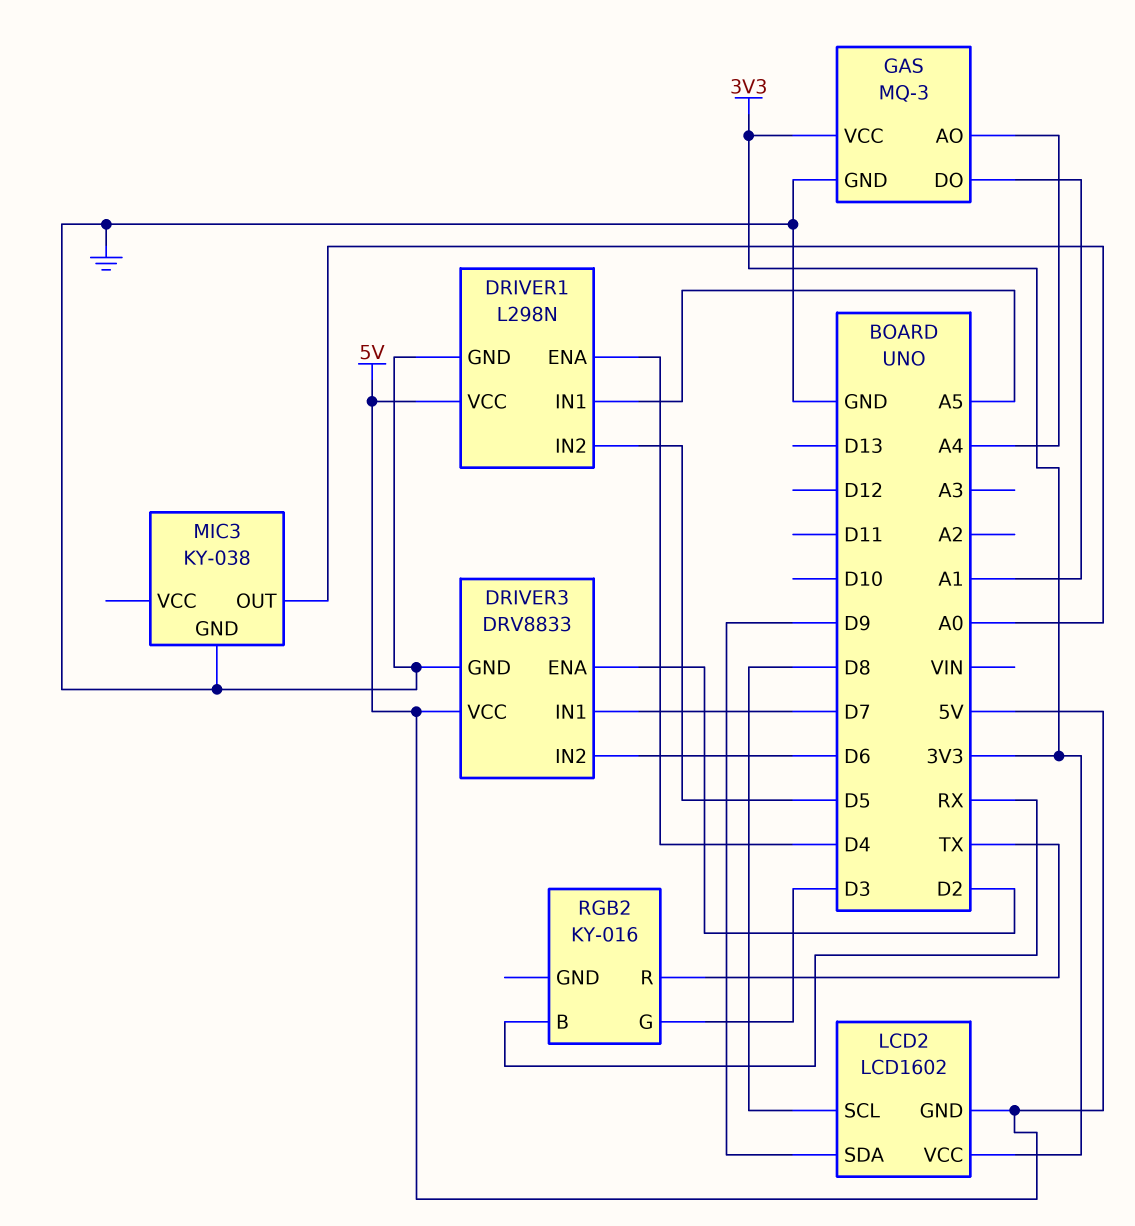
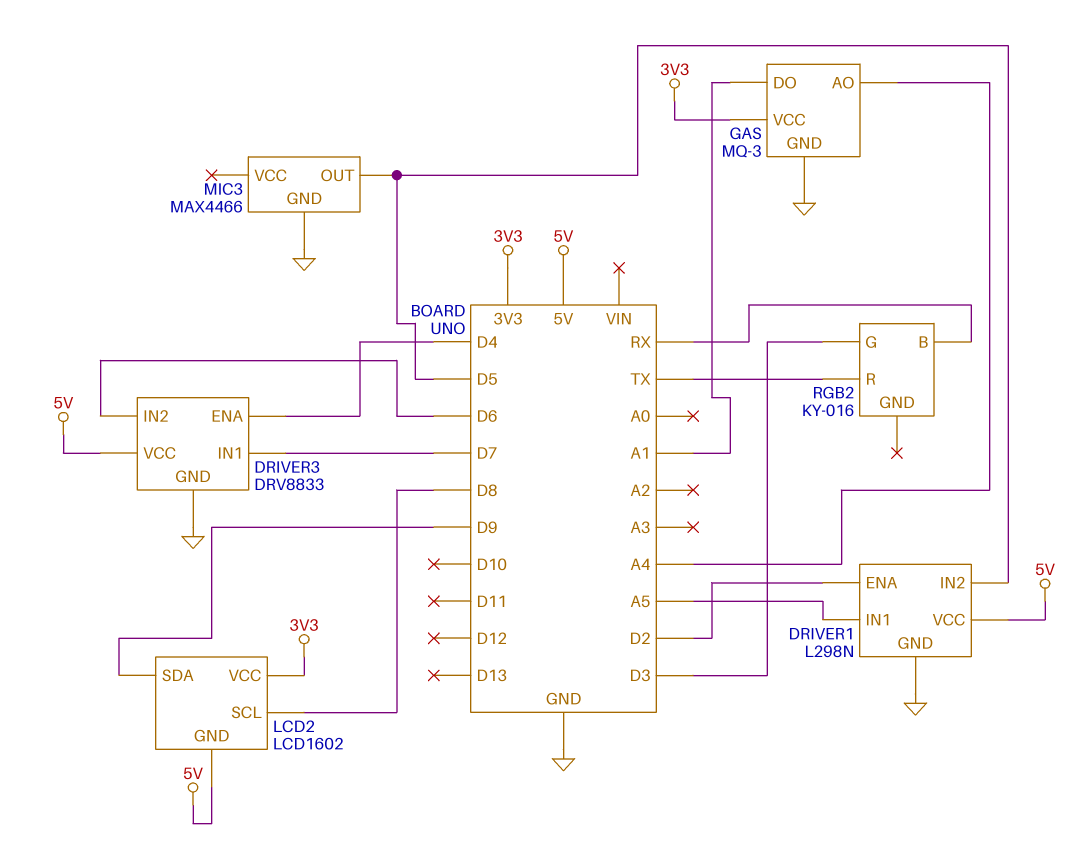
DRIVER1 pin ENA: D4 -> D2
DRIVER3 pin ENA: D2 -> D4
MIC3: KY-038 -> MAX4466
MIC3 pin OUT: A0 -> D5

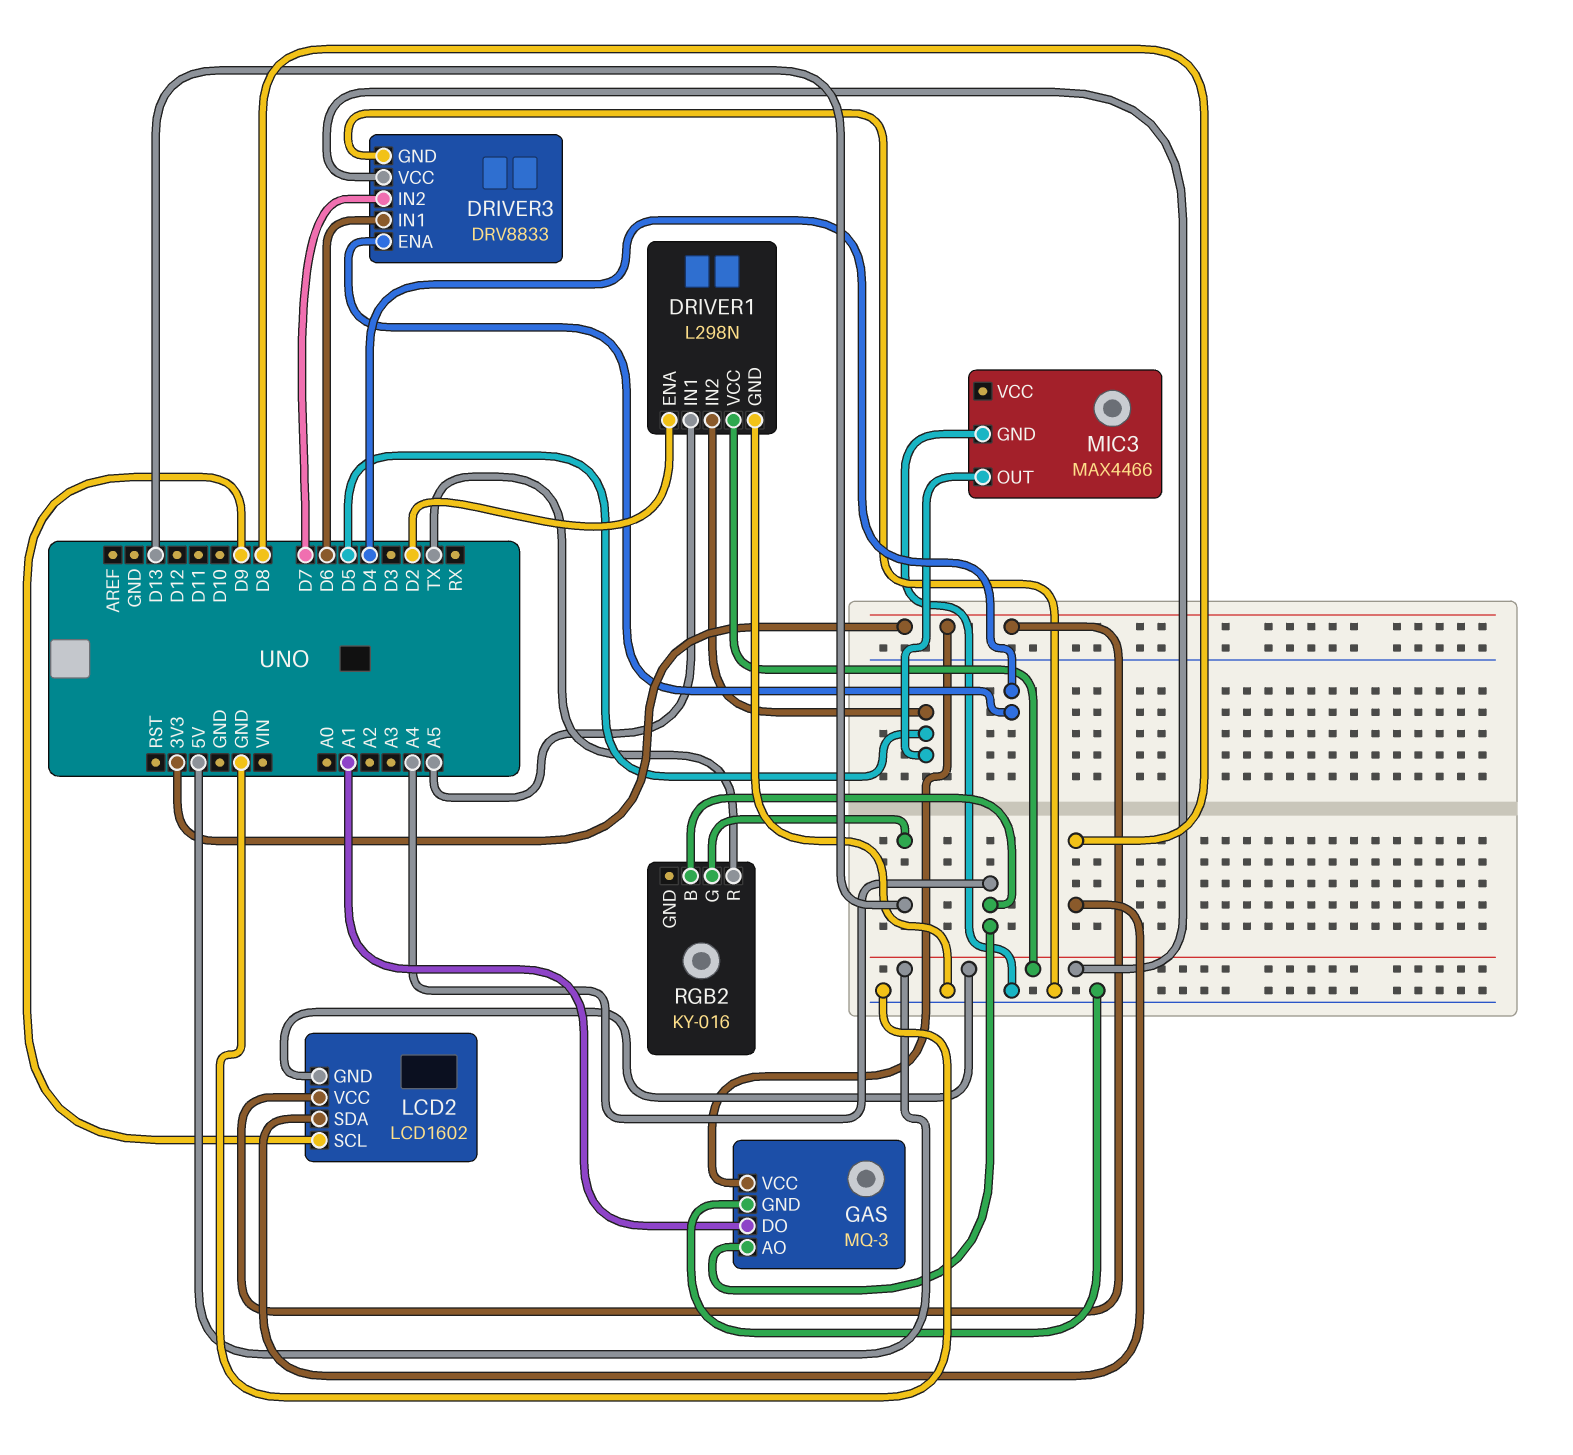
DRIVER3 pin IN1: D7 -> D6
DRIVER3 pin IN2: D6 -> D7
LCD2 pin SCL: D8 -> D9
LCD2 pin SDA: D9 -> D8
RGB2 pin B: RX -> A4
RGB2 pin G: D3 -> D13

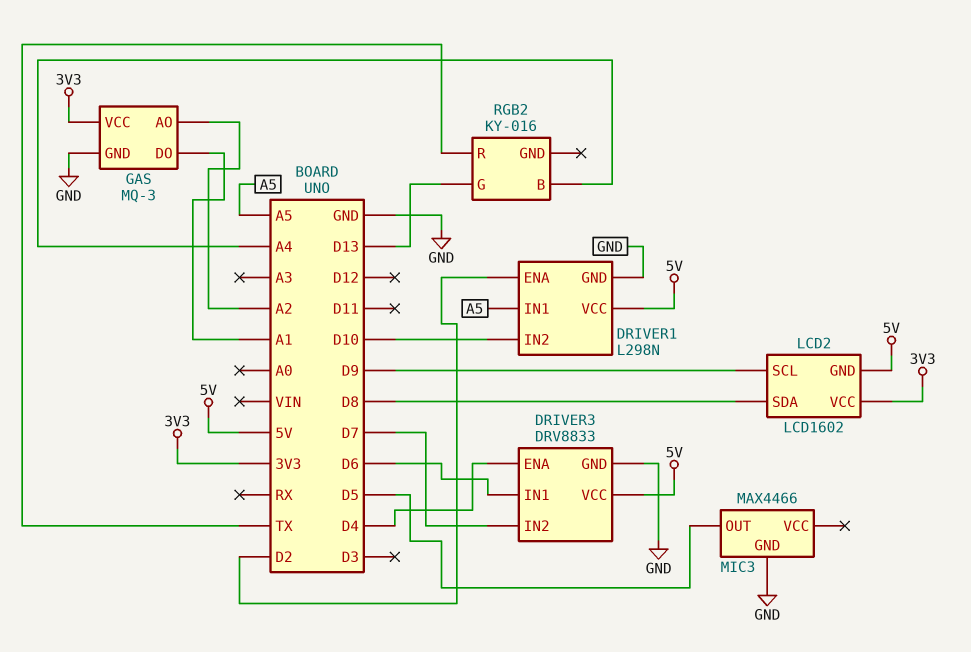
DRIVER1 pin IN2: D5 -> D10
GAS pin AO: A4 -> A2

